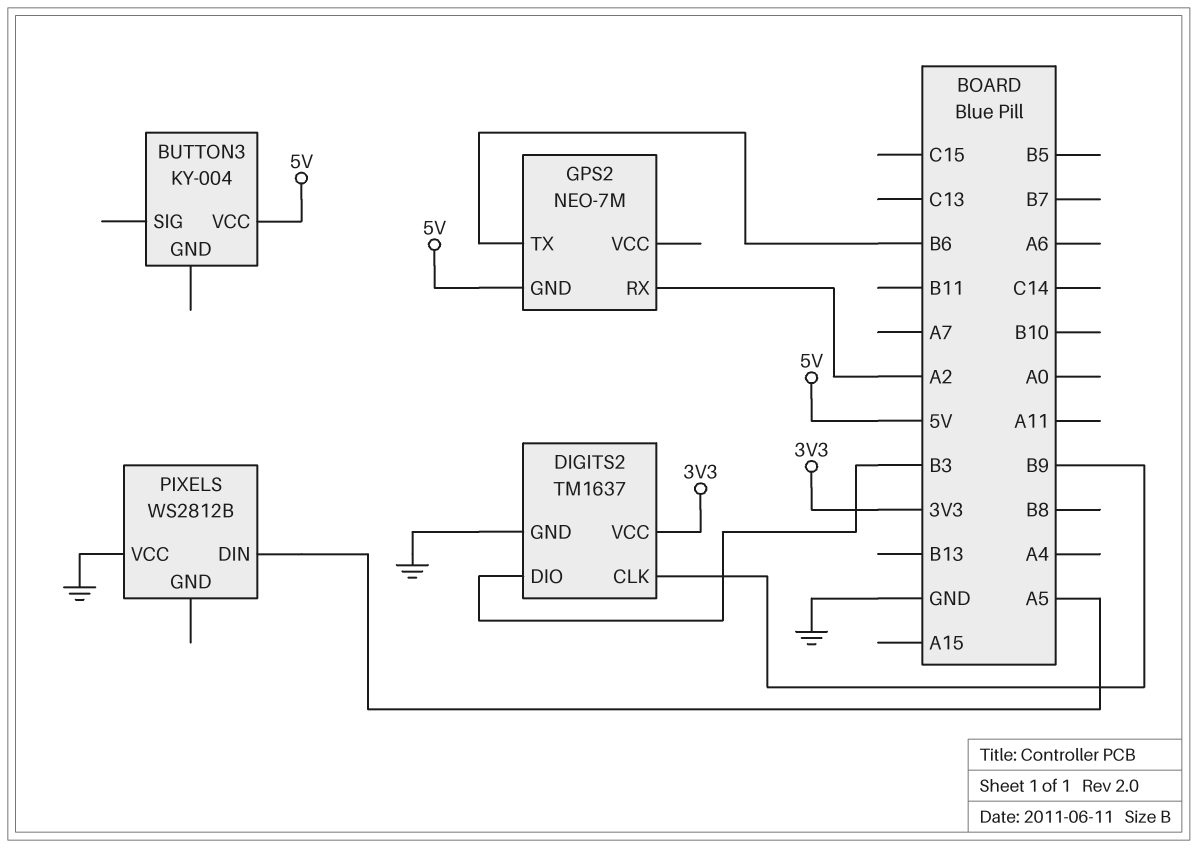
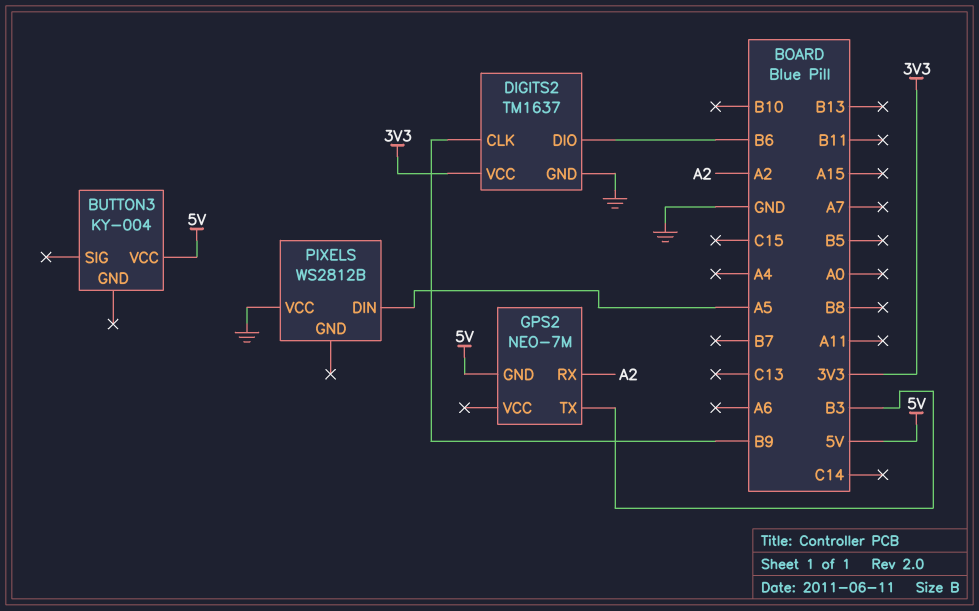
DIGITS2 pin DIO: B3 -> B6
GPS2 pin TX: B6 -> B3

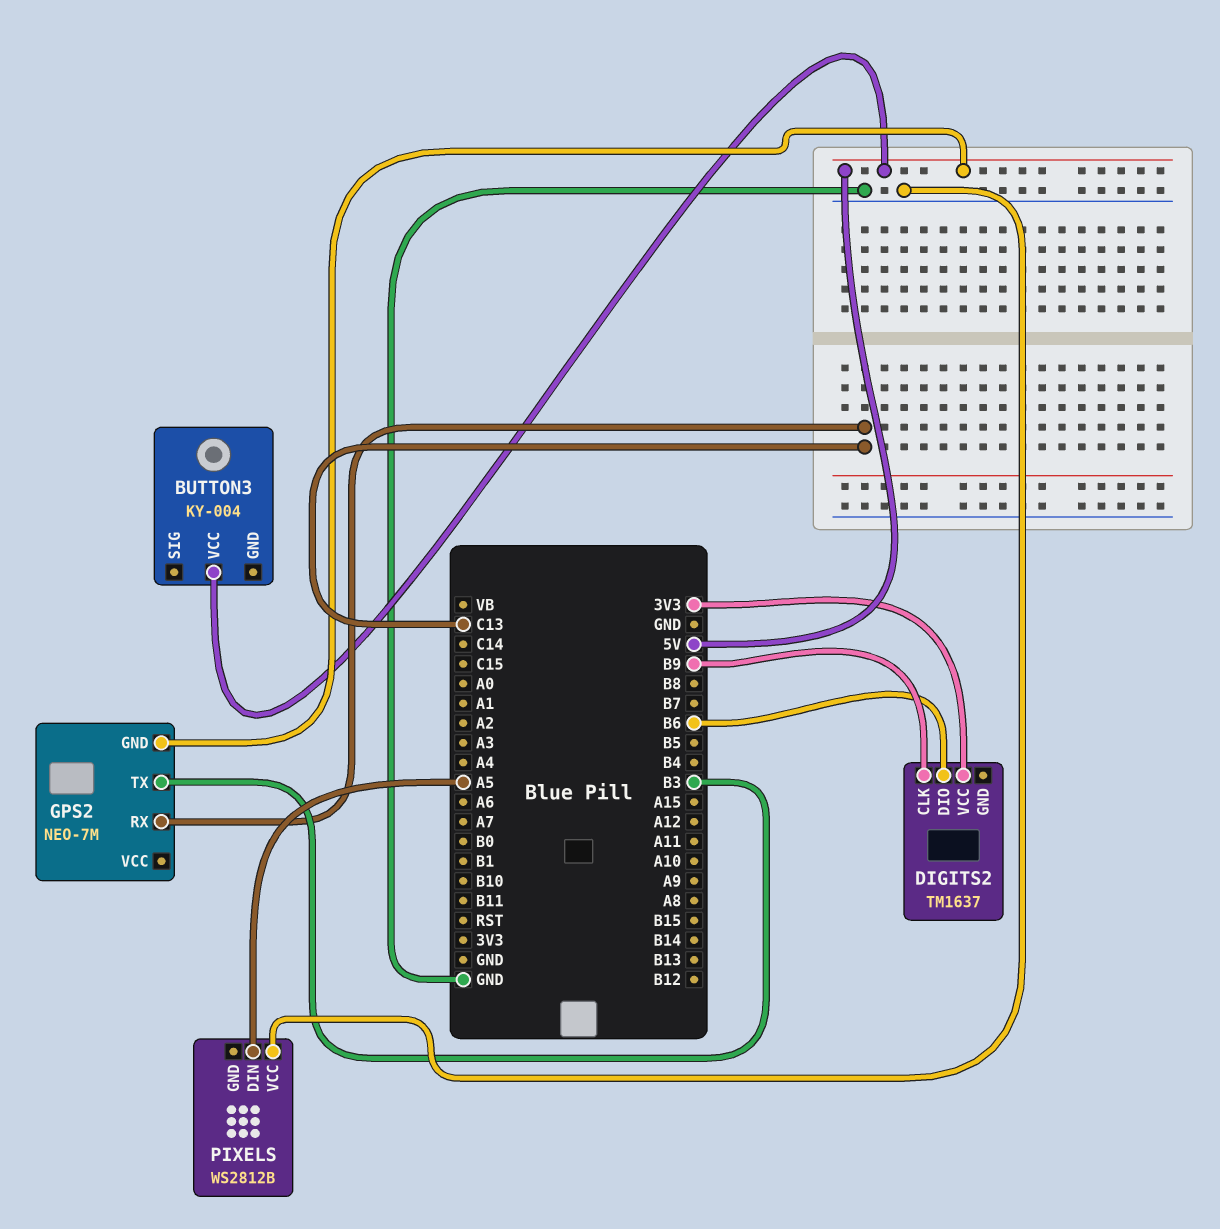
DIGITS2 pin GND: GND -> none
GPS2 pin RX: A2 -> C13

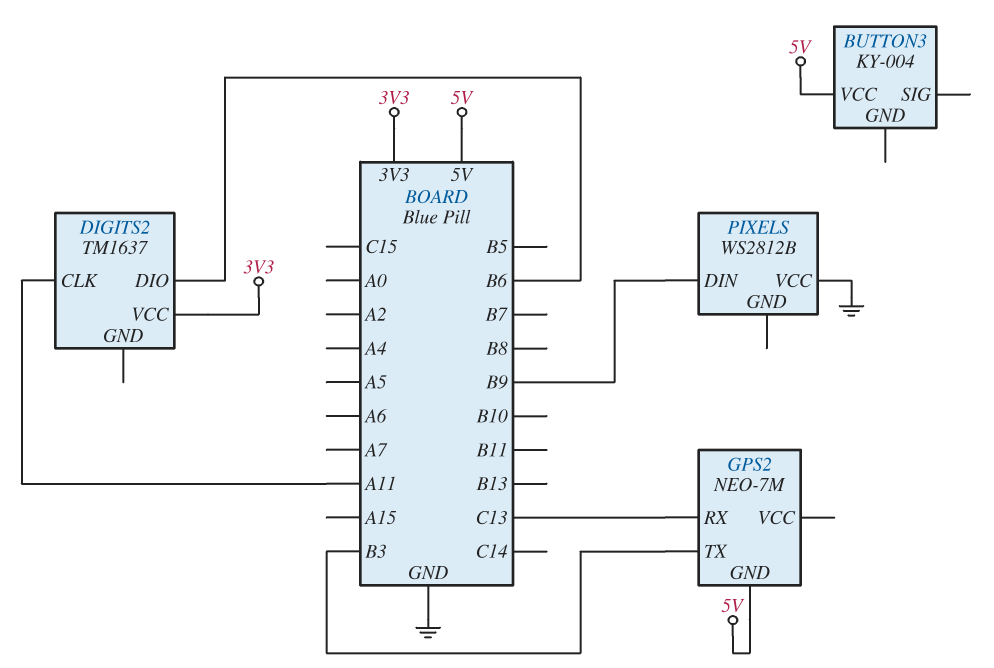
DIGITS2 pin CLK: B9 -> A11
PIXELS pin DIN: A5 -> B9

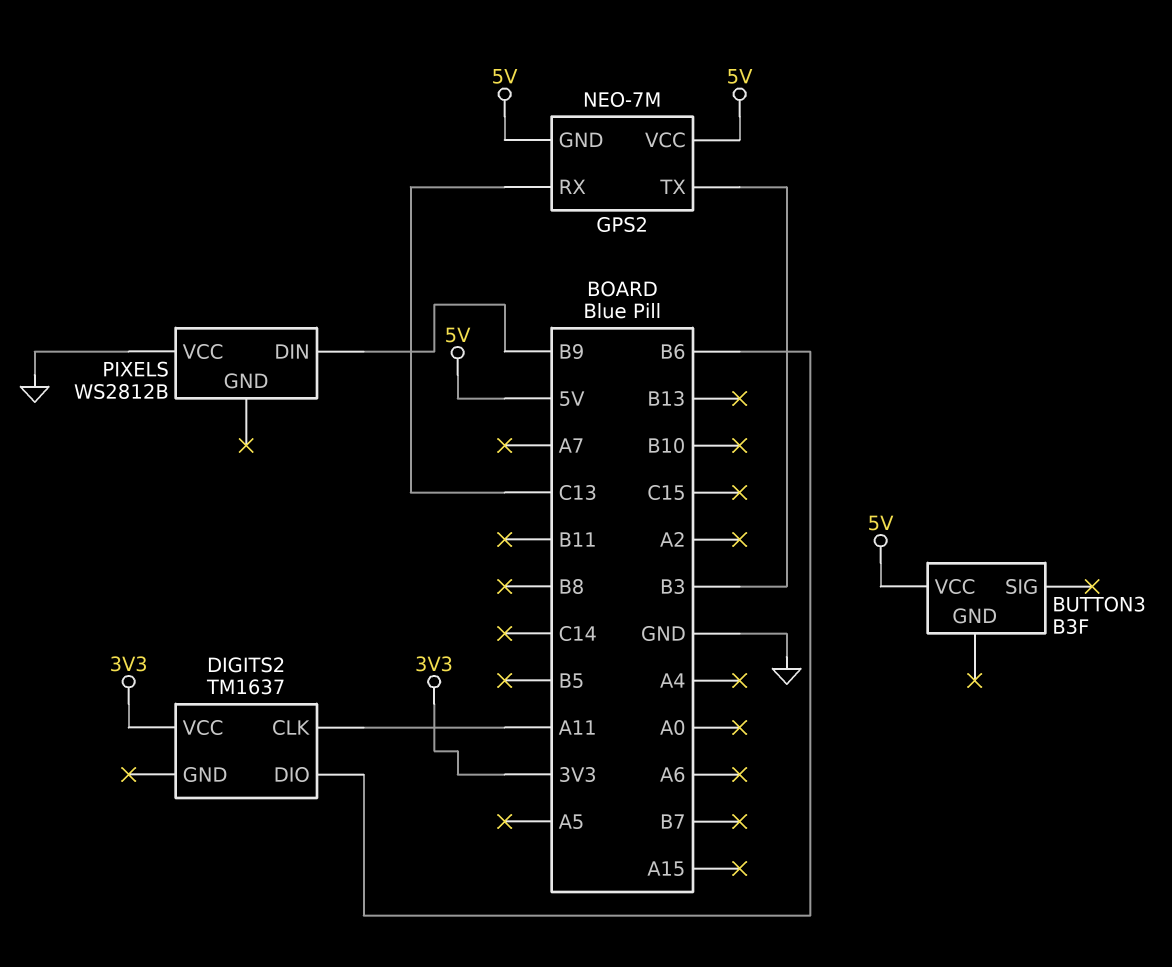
BUTTON3: KY-004 -> B3F
GPS2 pin VCC: none -> 5V

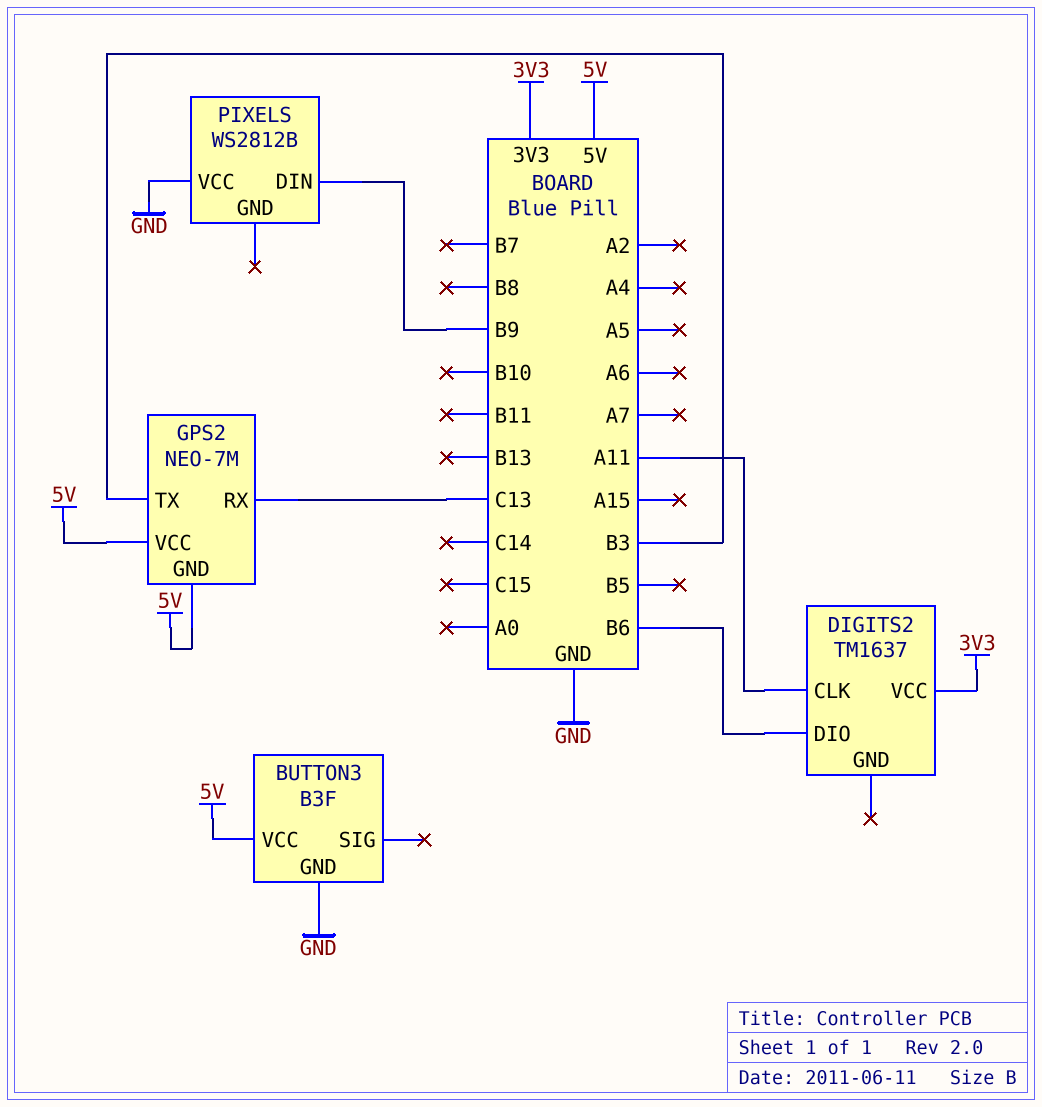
BUTTON3 pin GND: none -> GND

